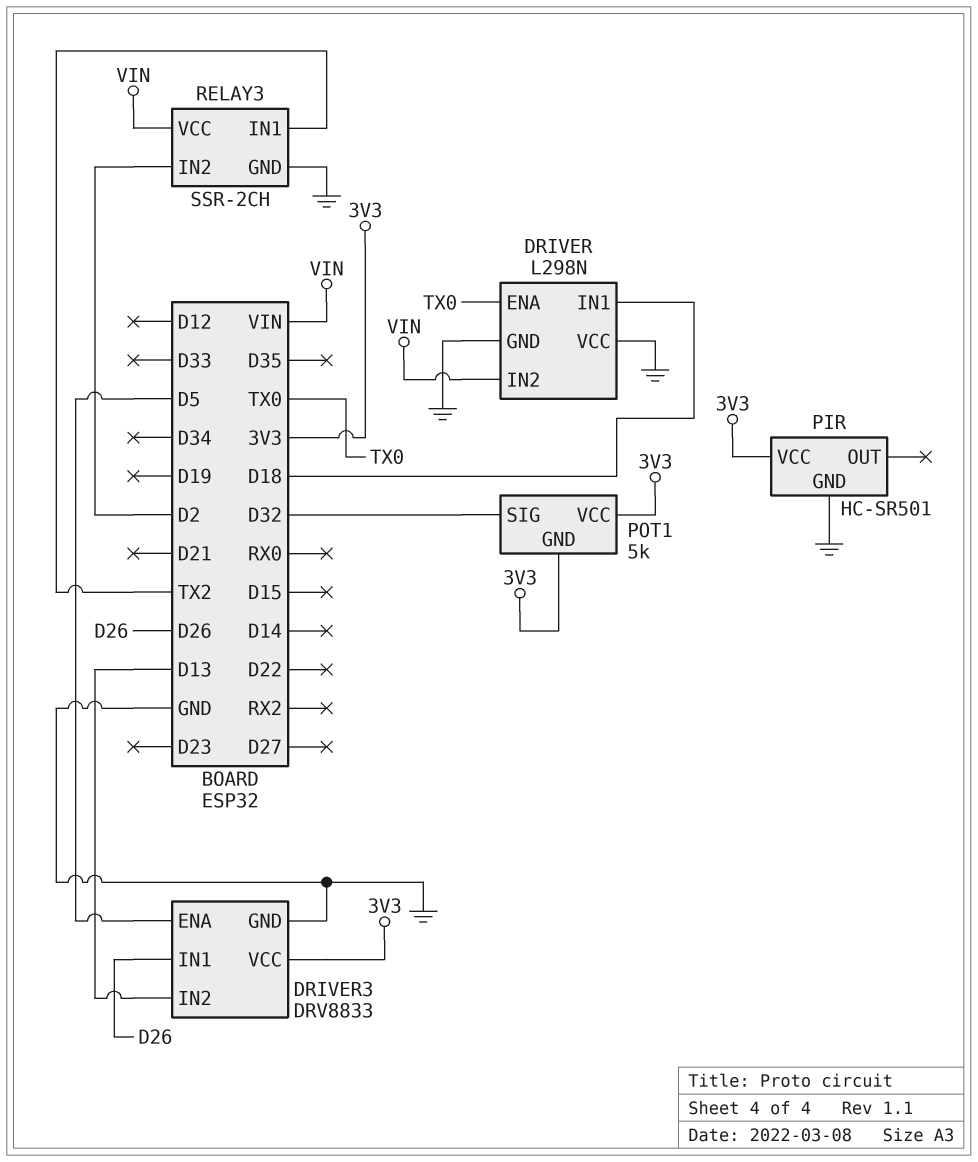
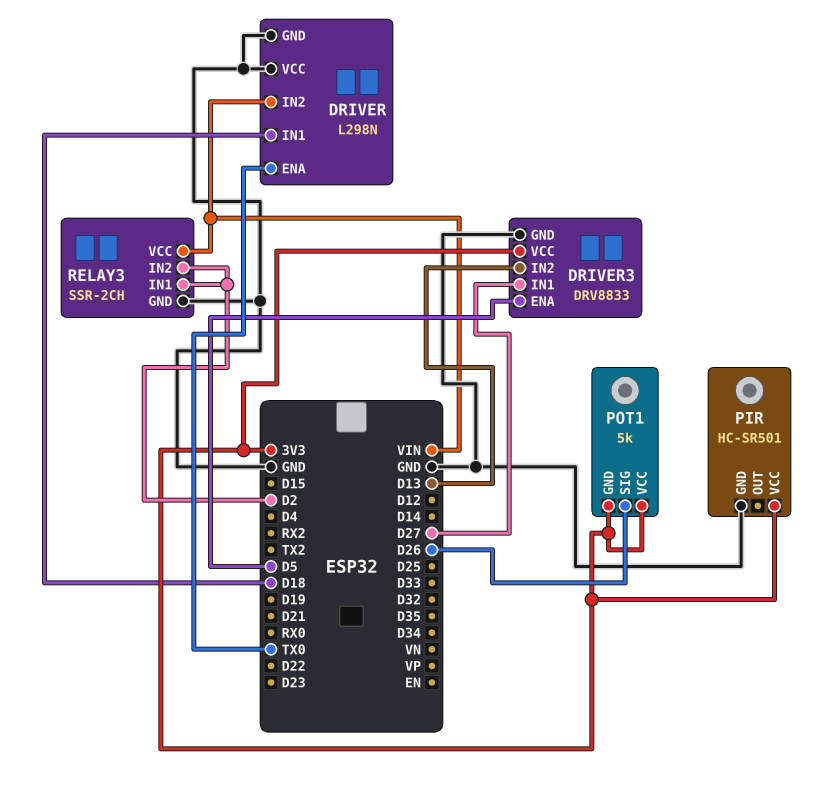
DRIVER3 pin IN1: D26 -> D27
POT1 pin SIG: D32 -> D26
RELAY3 pin IN1: TX2 -> D2

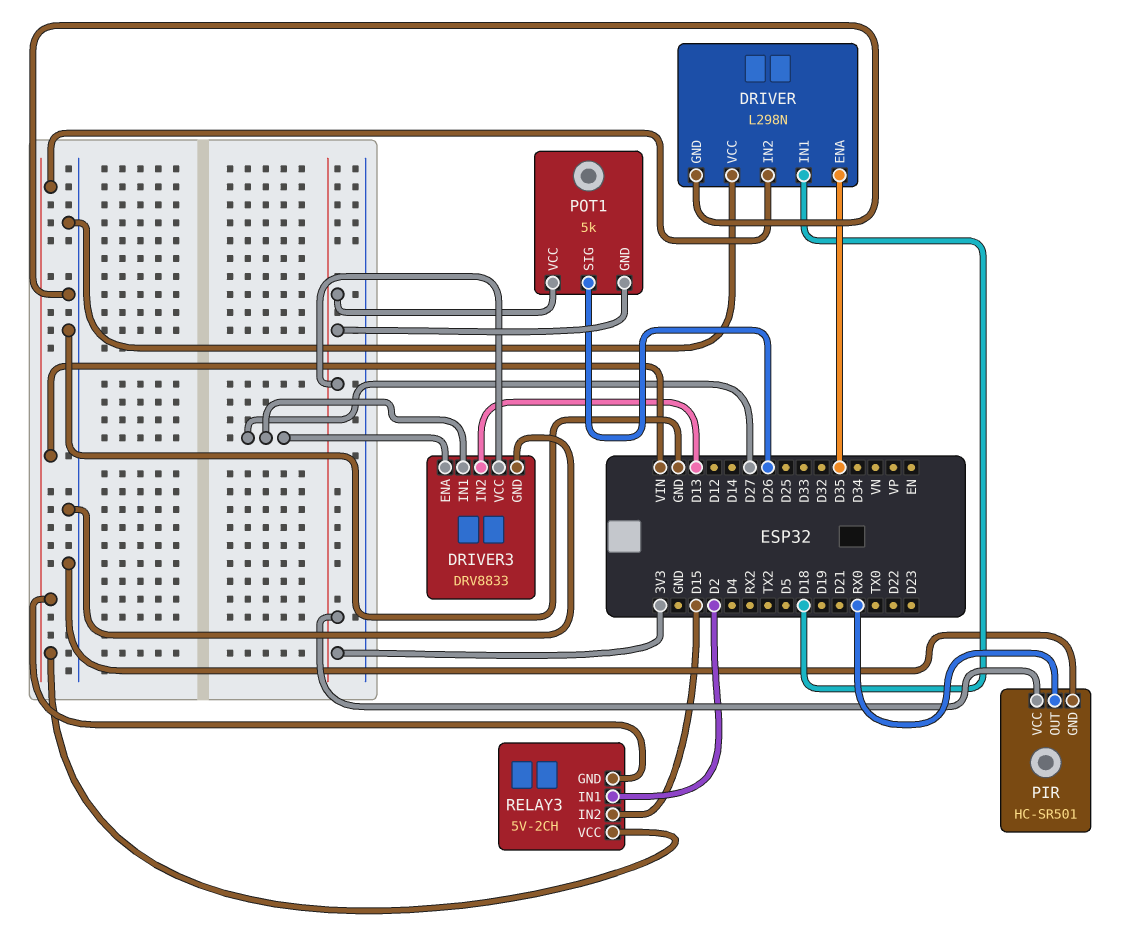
DRIVER pin ENA: TX0 -> D35
DRIVER3 pin ENA: D5 -> D27
PIR pin OUT: none -> RX0
RELAY3: SSR-2CH -> 5V-2CH
RELAY3 pin GND: GND -> VIN
RELAY3 pin IN2: D2 -> D15

